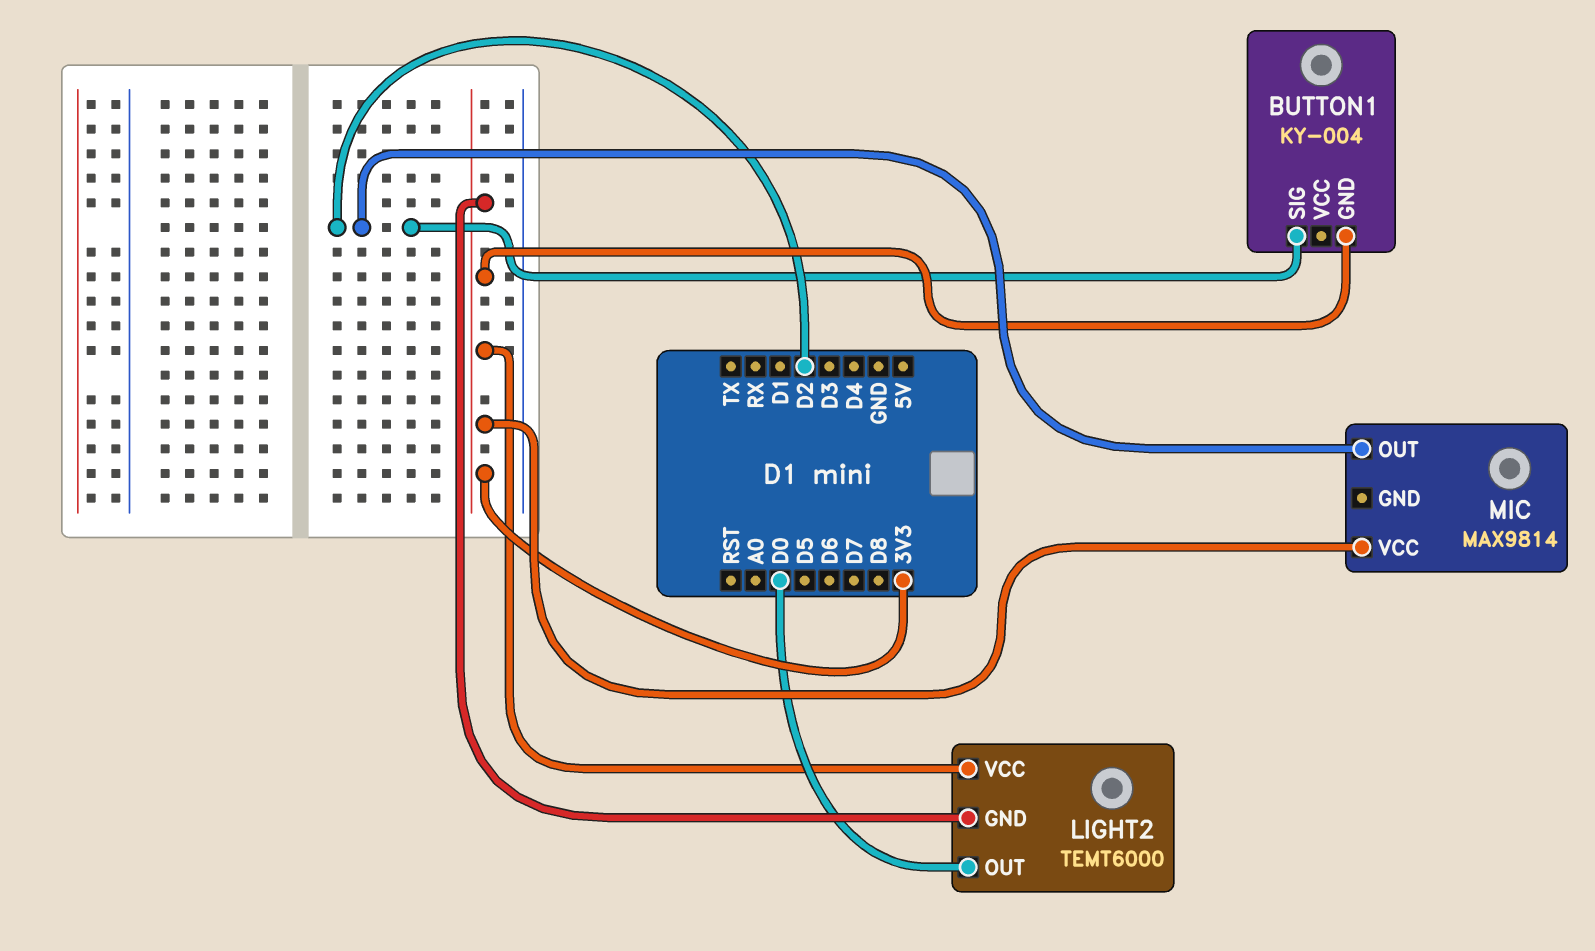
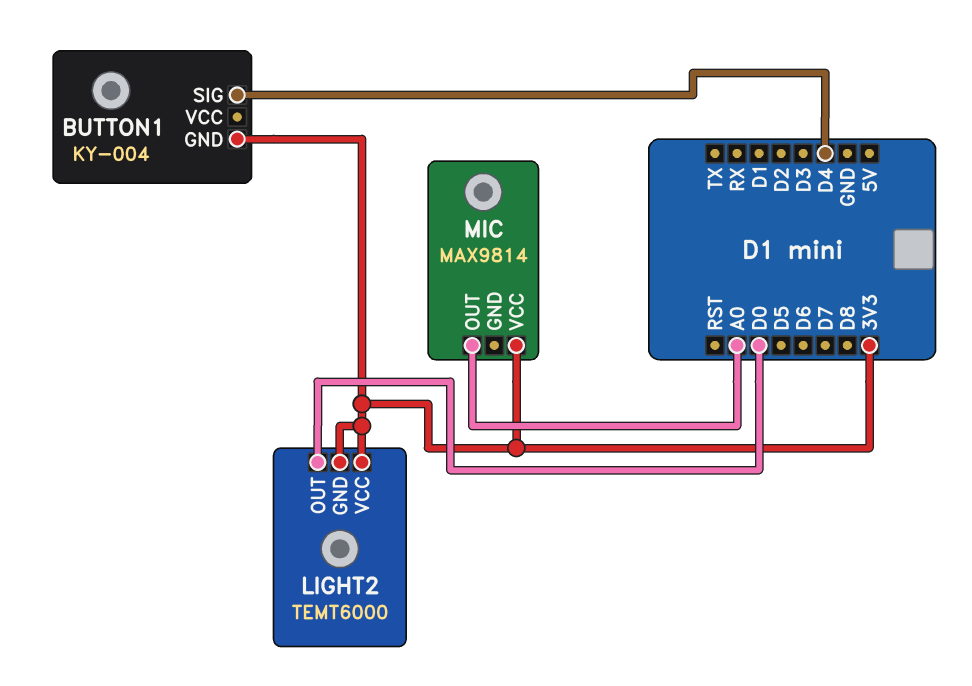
BUTTON1 pin SIG: D2 -> D4
MIC pin OUT: D2 -> A0

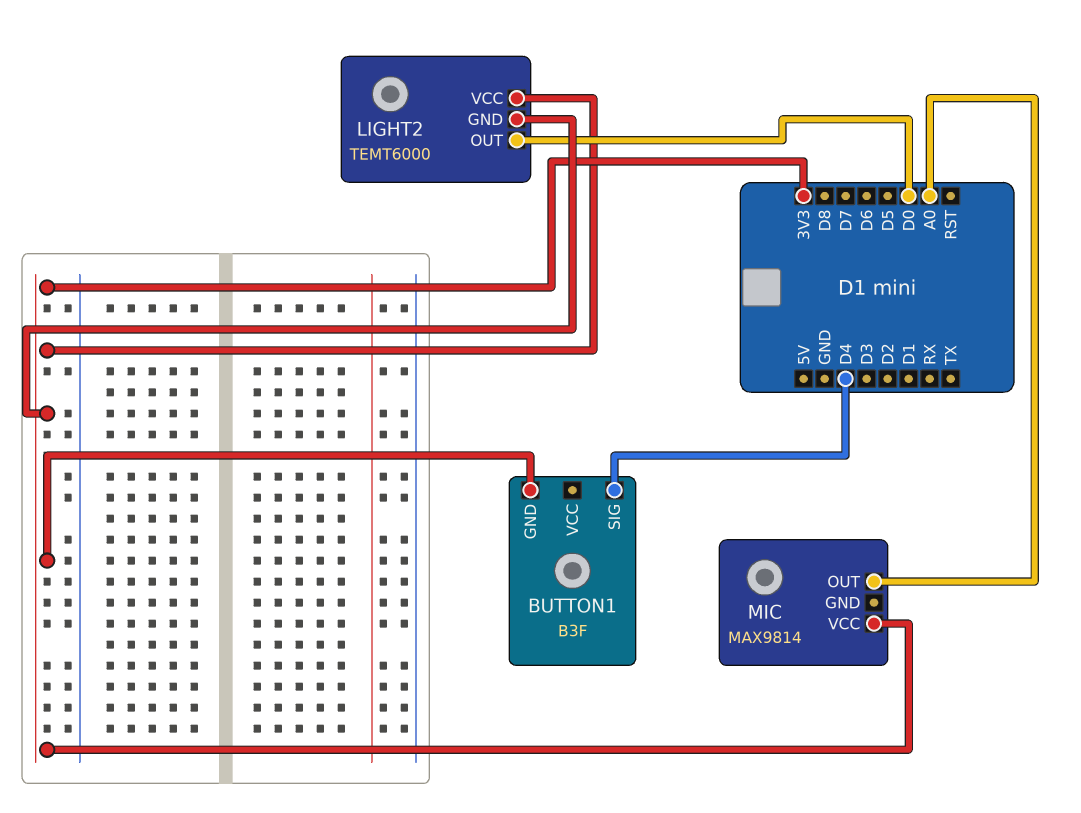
BUTTON1: KY-004 -> B3F

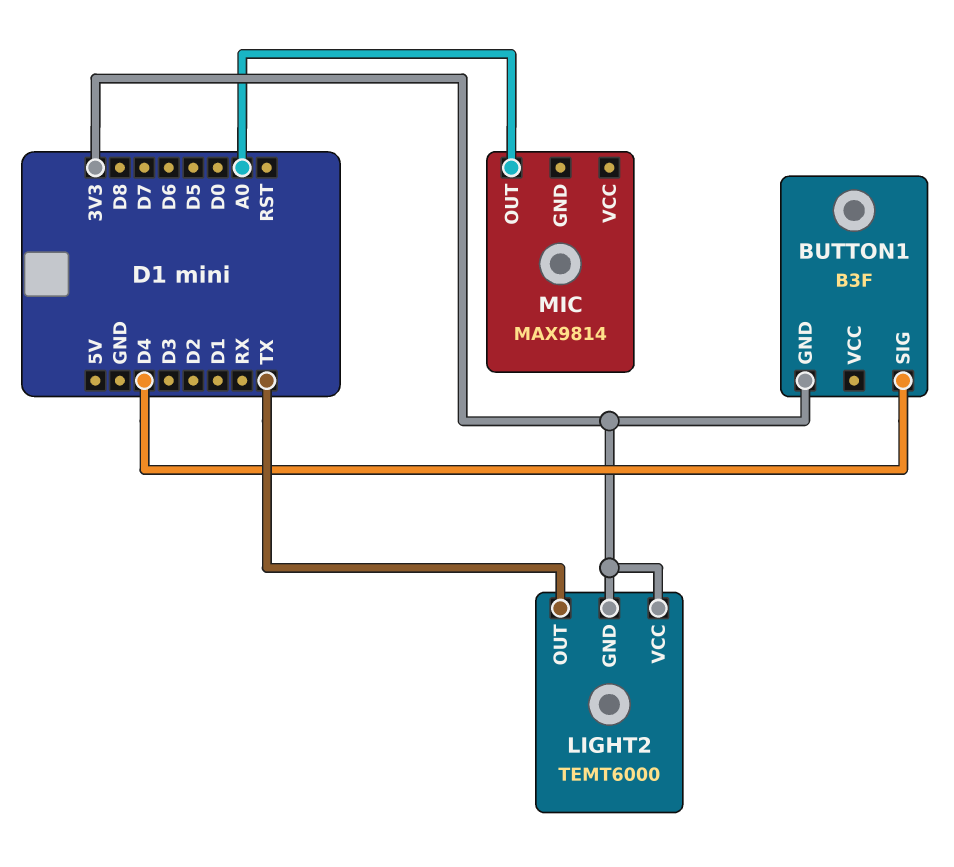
LIGHT2 pin OUT: D0 -> TX
MIC pin VCC: 3V3 -> none

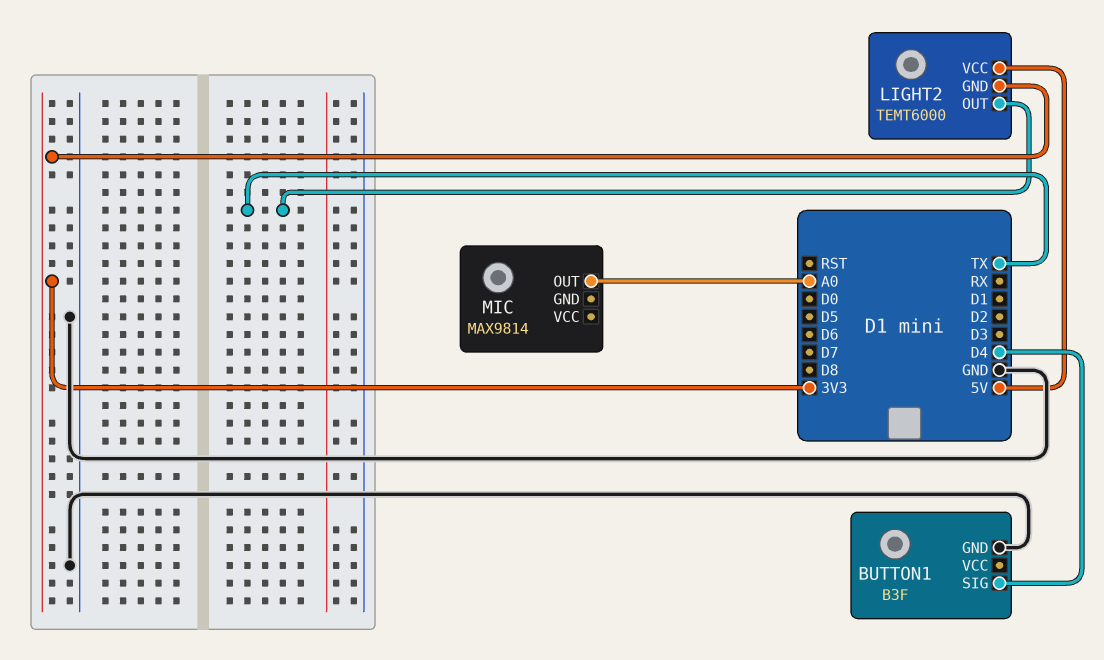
BUTTON1 pin GND: 3V3 -> GND
LIGHT2 pin VCC: 3V3 -> 5V

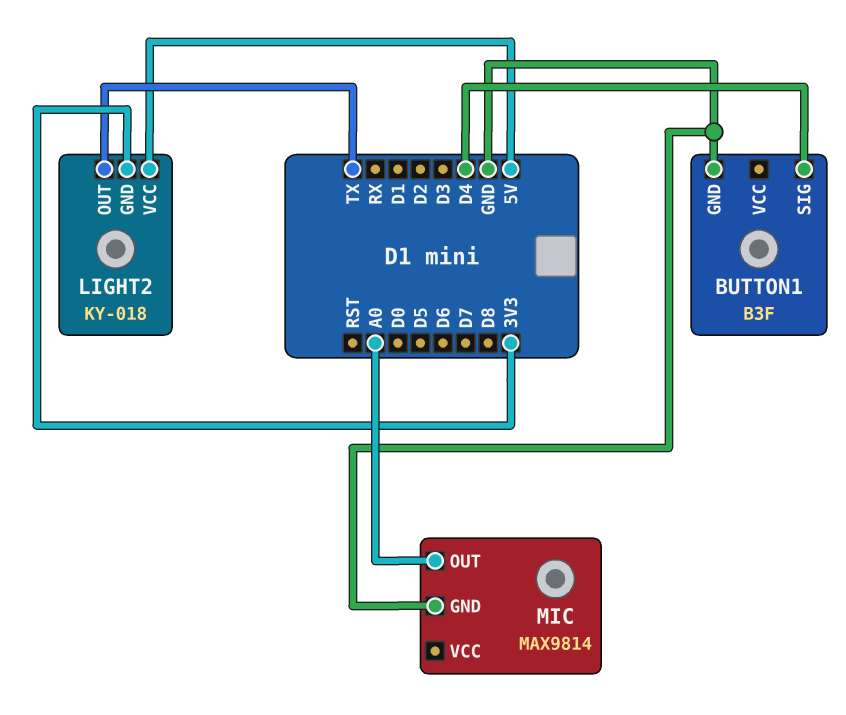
LIGHT2: TEMT6000 -> KY-018
MIC pin GND: none -> GND

